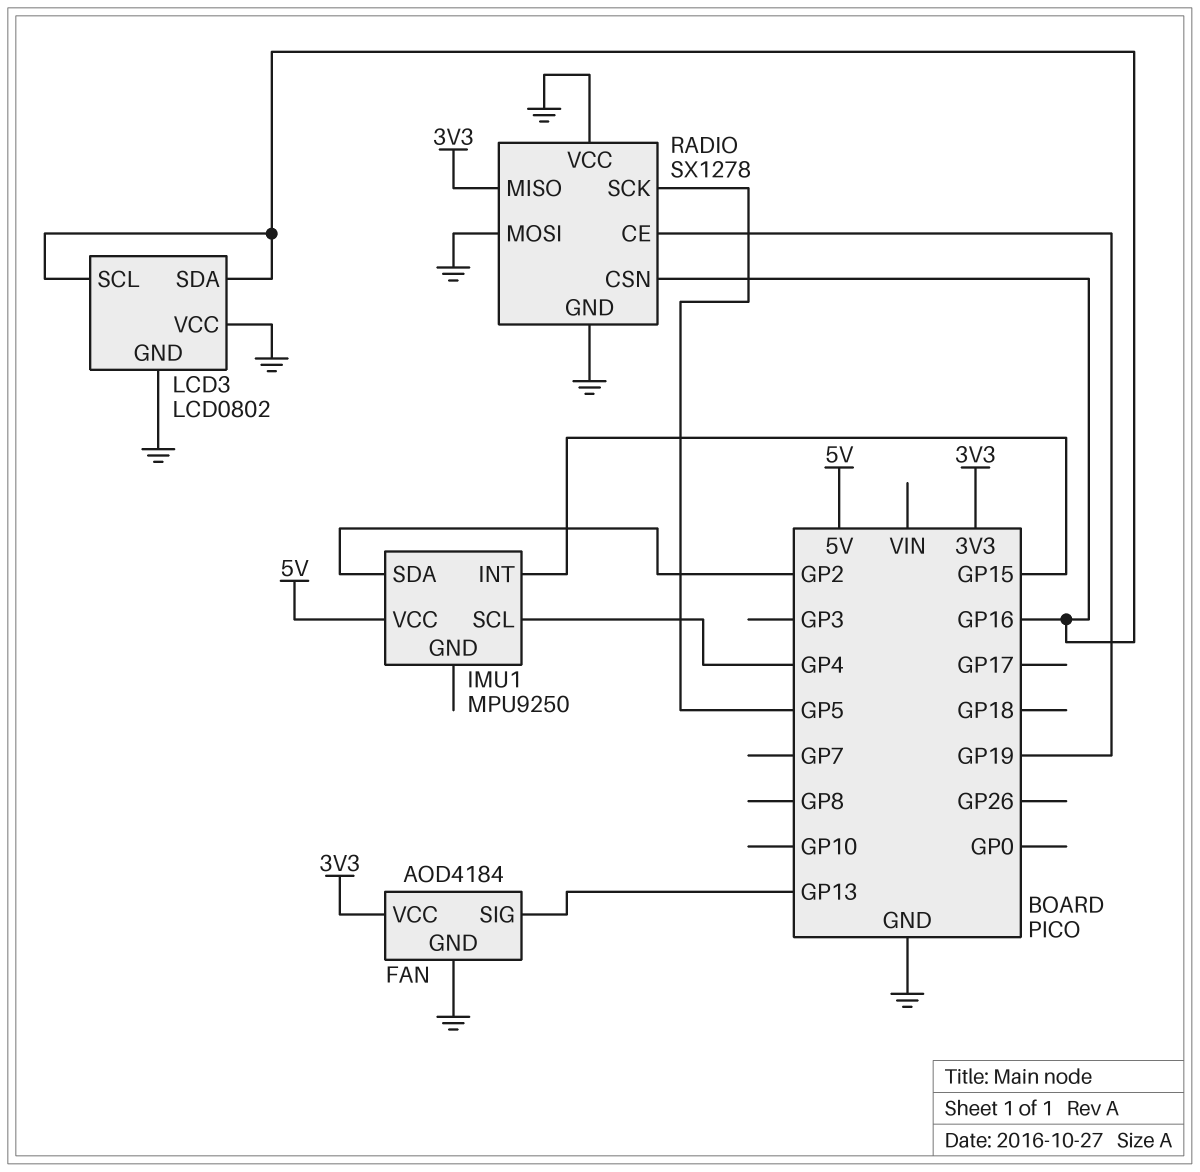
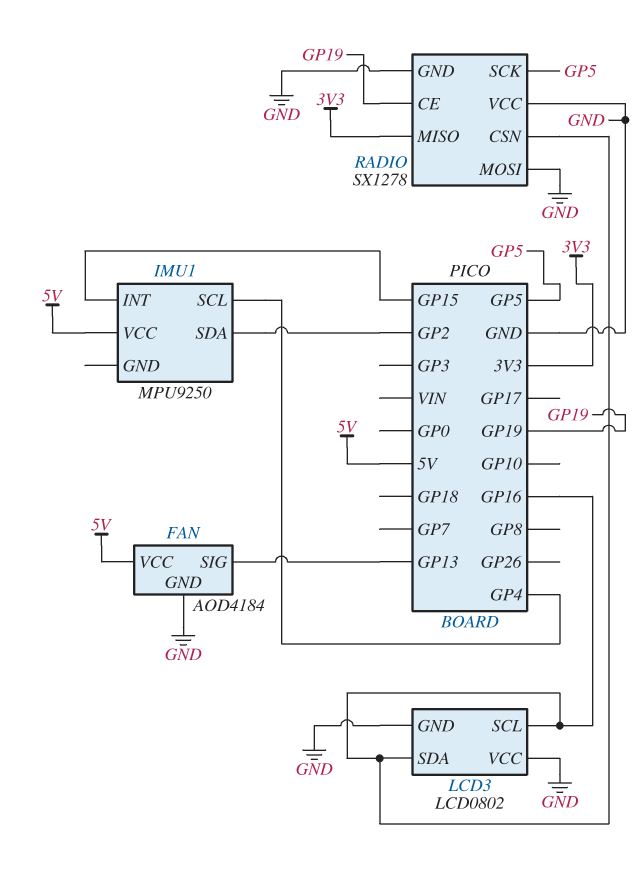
FAN pin VCC: 3V3 -> 5V

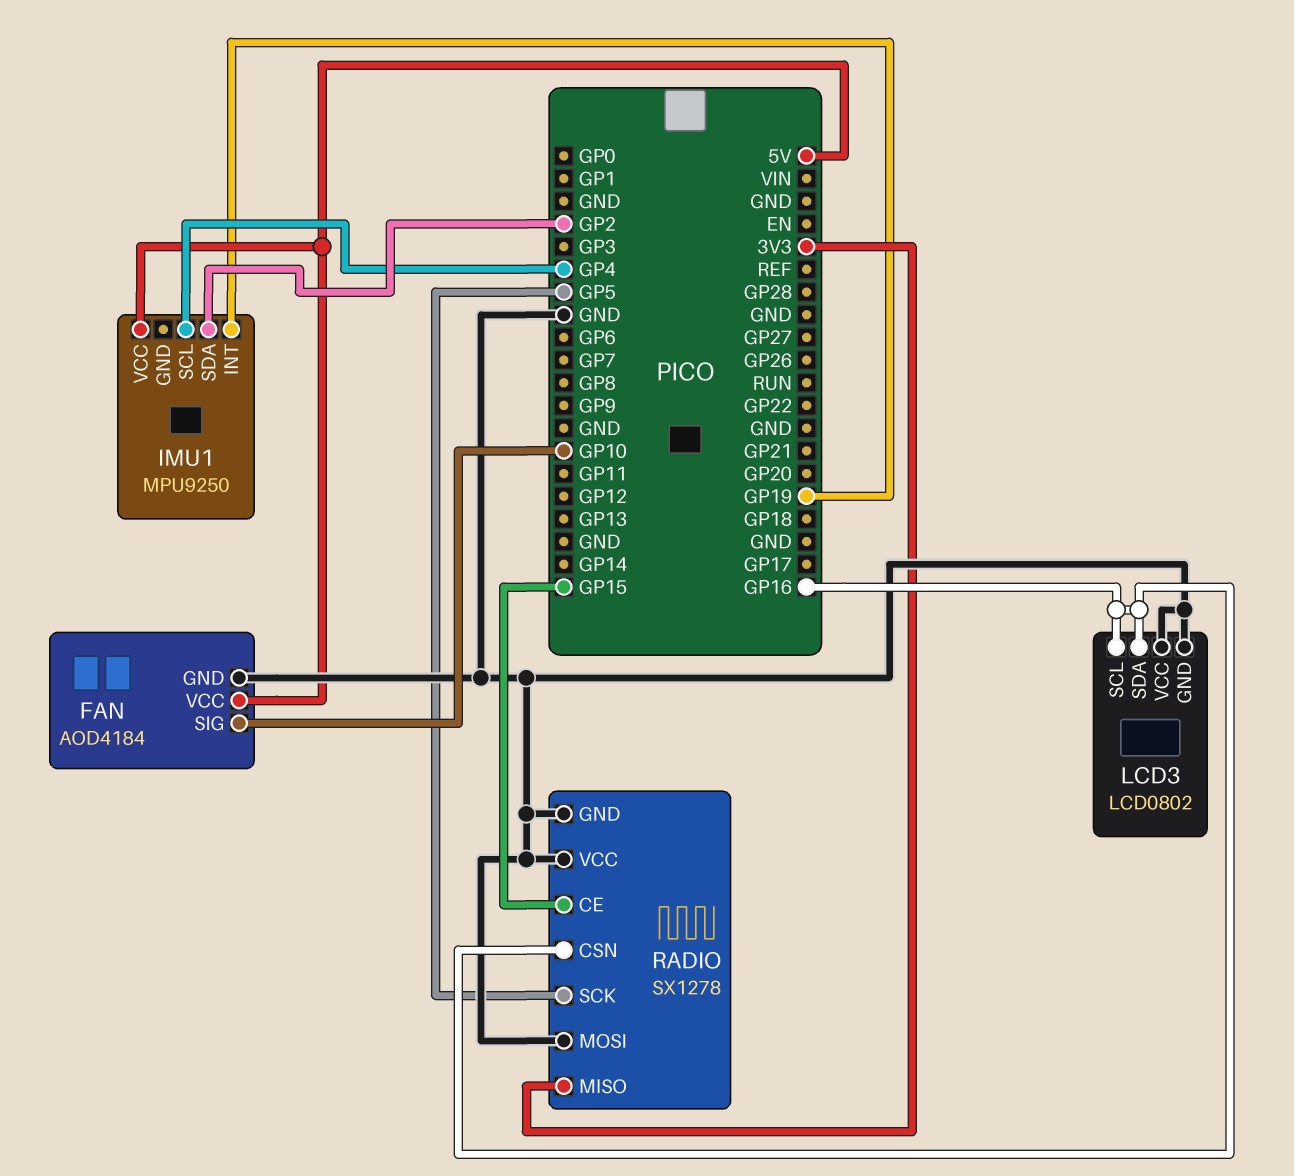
FAN pin SIG: GP13 -> GP10
IMU1 pin INT: GP15 -> GP19
RADIO pin CE: GP19 -> GP15

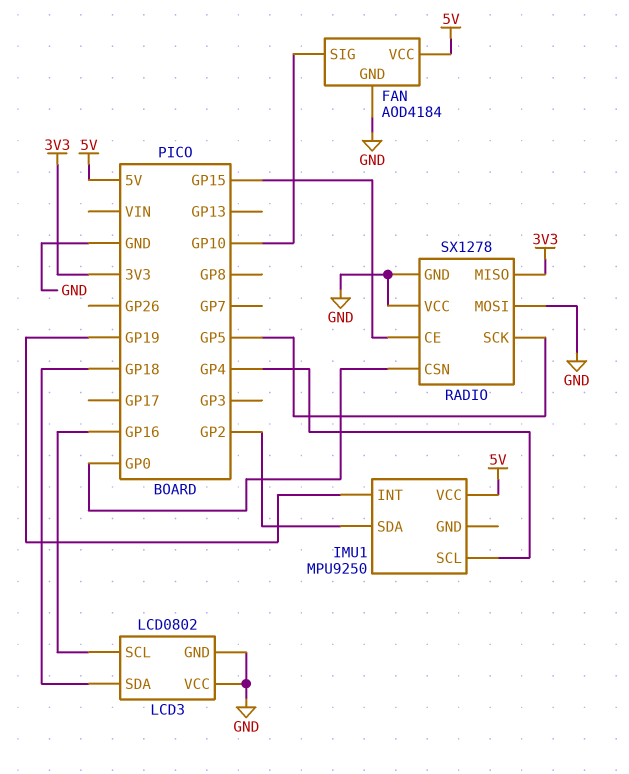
LCD3 pin SDA: GP16 -> GP18
RADIO pin CSN: GP16 -> GP0

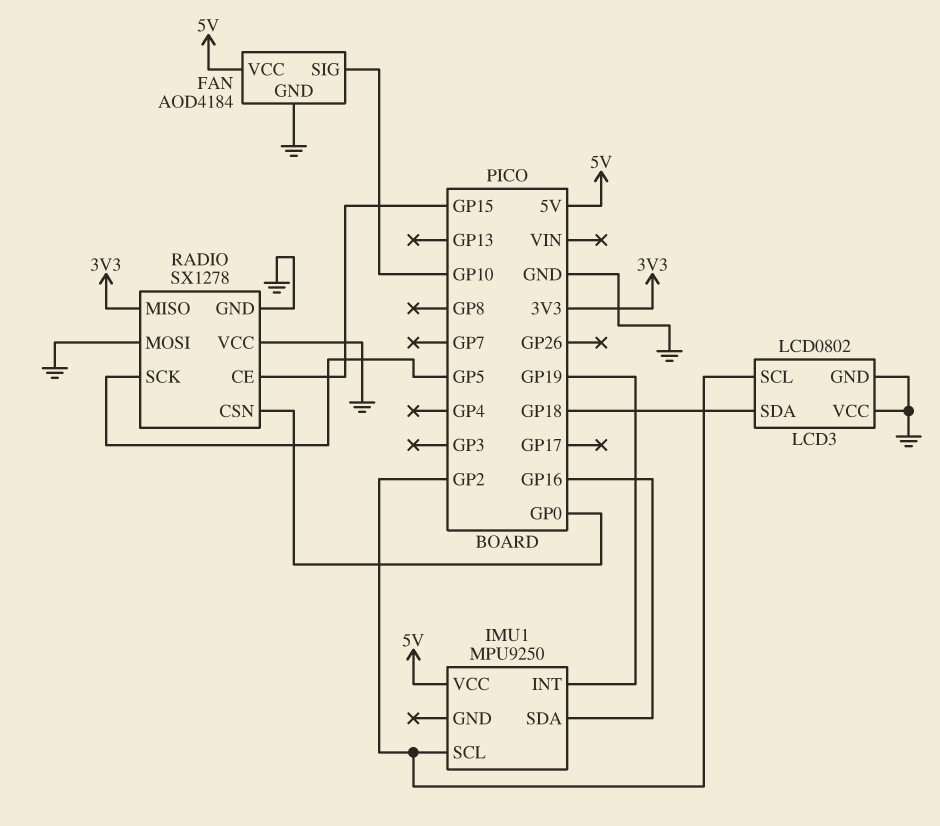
IMU1 pin SCL: GP4 -> GP2
IMU1 pin SDA: GP2 -> GP16
LCD3 pin SCL: GP16 -> GP2

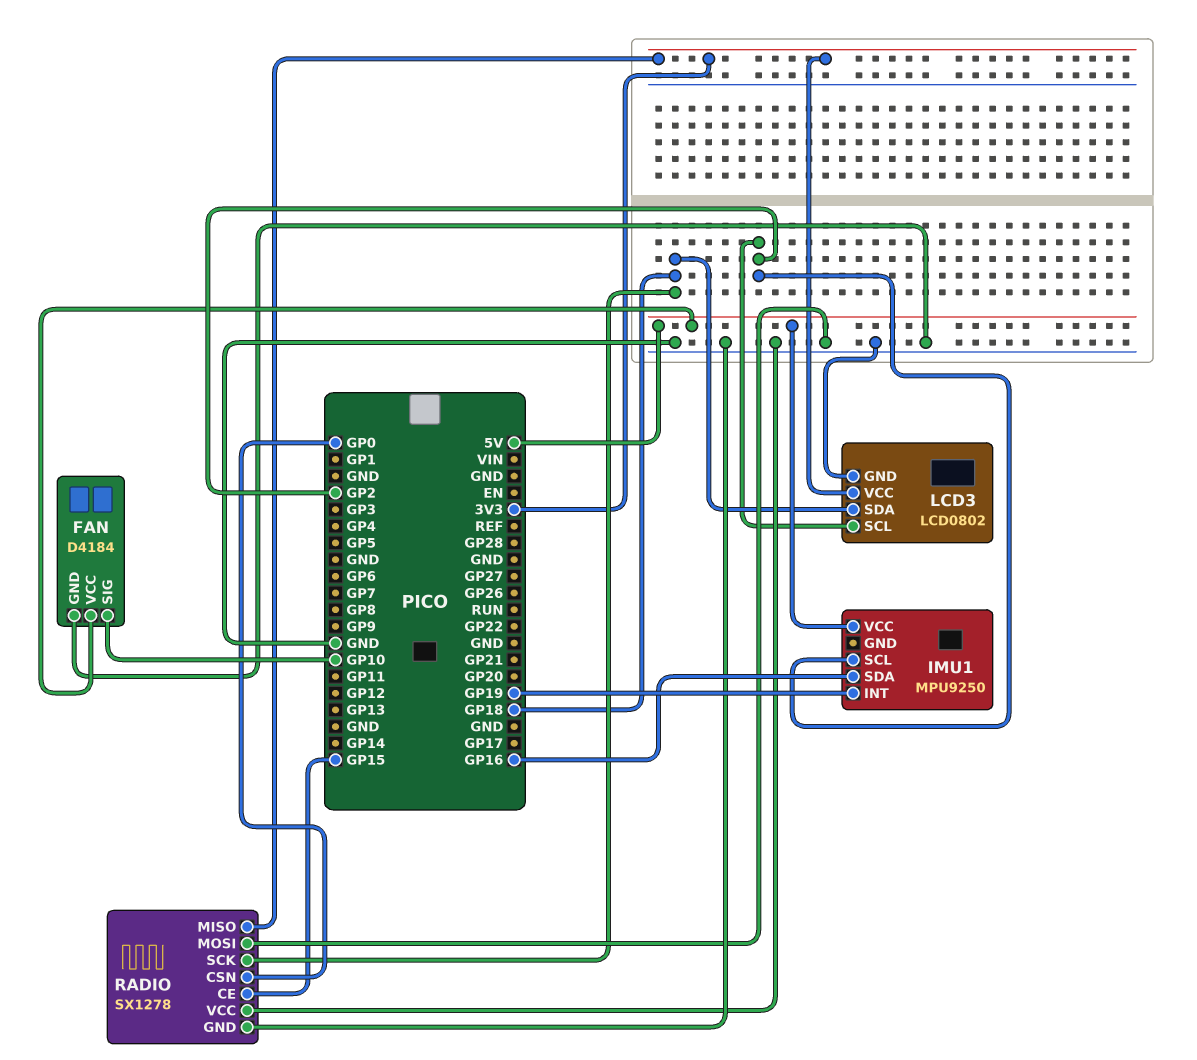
FAN: AOD4184 -> D4184
LCD3 pin VCC: GND -> 3V3
RADIO pin SCK: GP5 -> GP18

